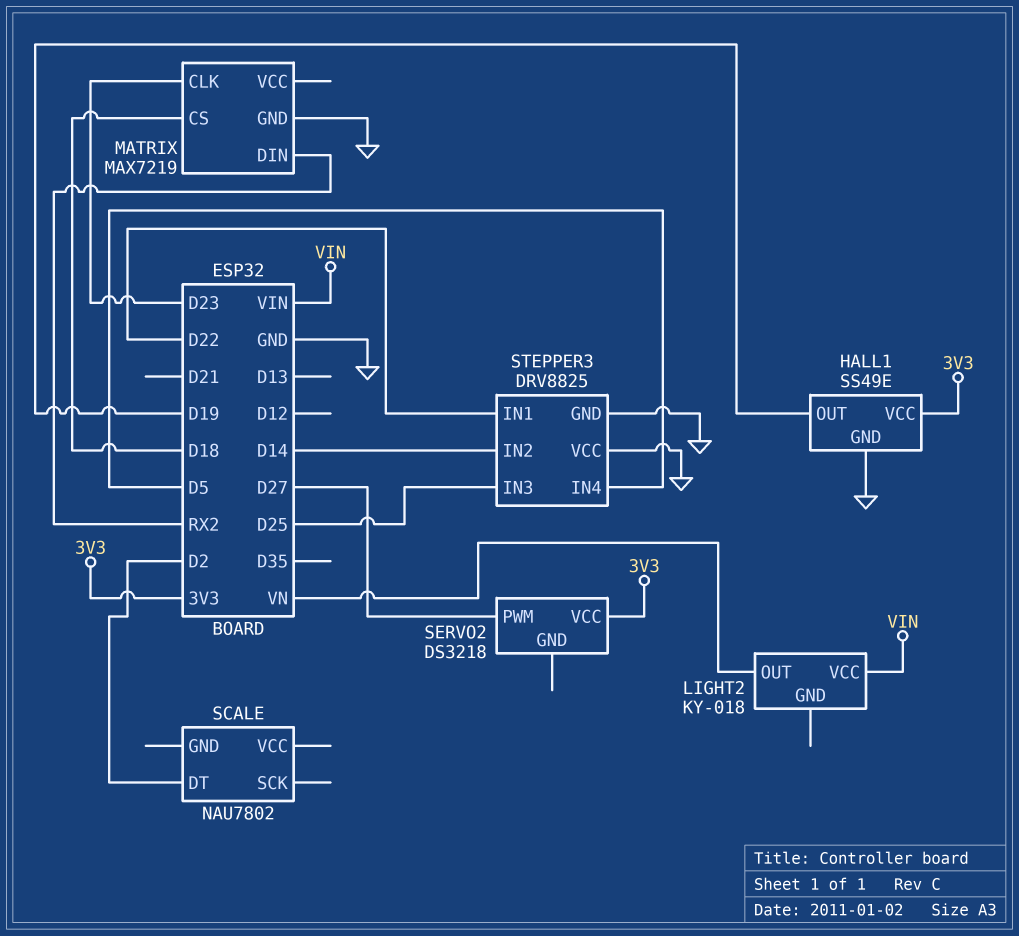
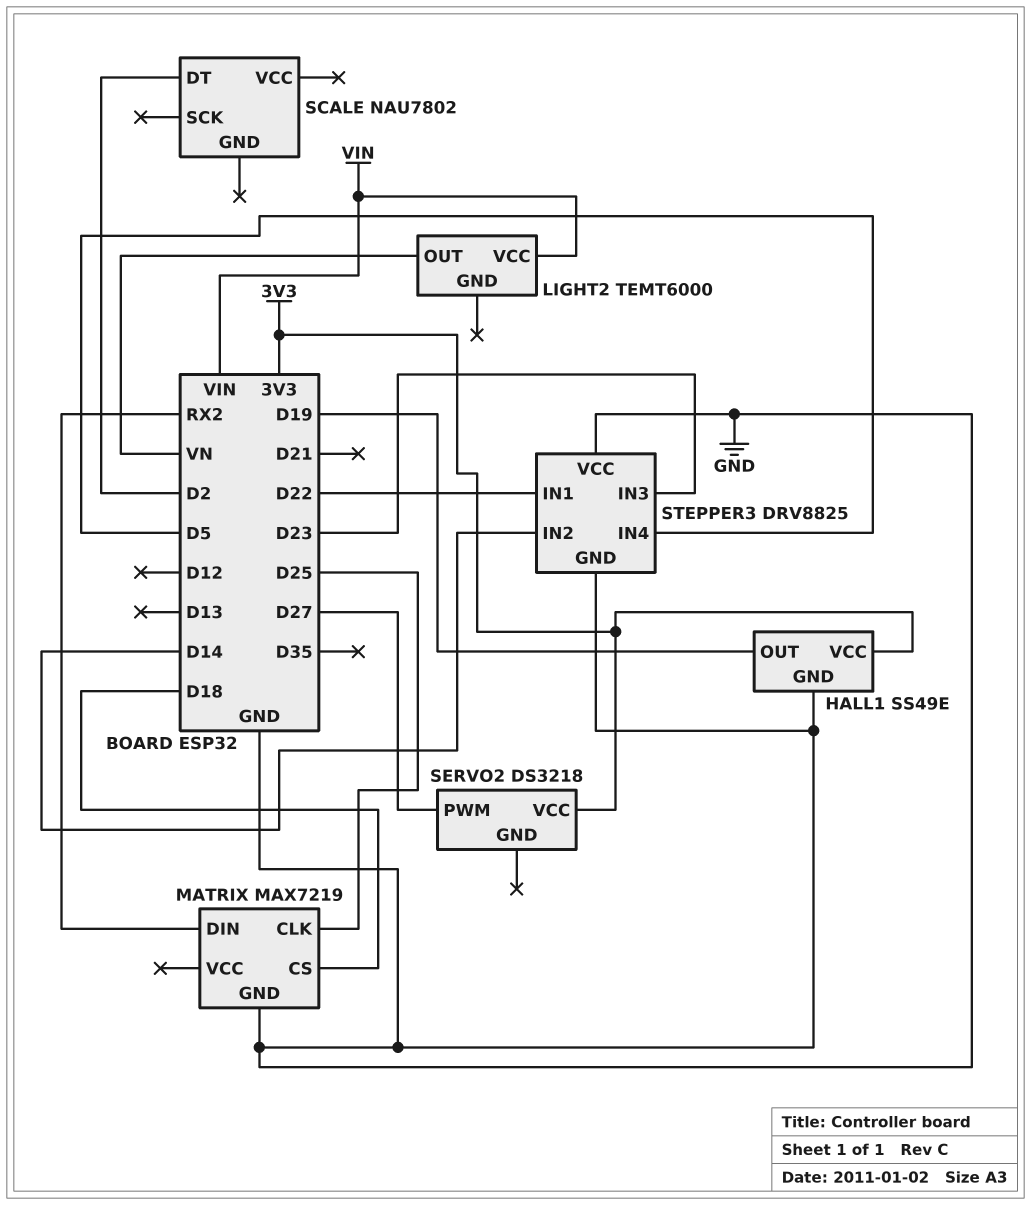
LIGHT2: KY-018 -> TEMT6000
MATRIX pin CLK: D23 -> D25
STEPPER3 pin IN3: D25 -> D23

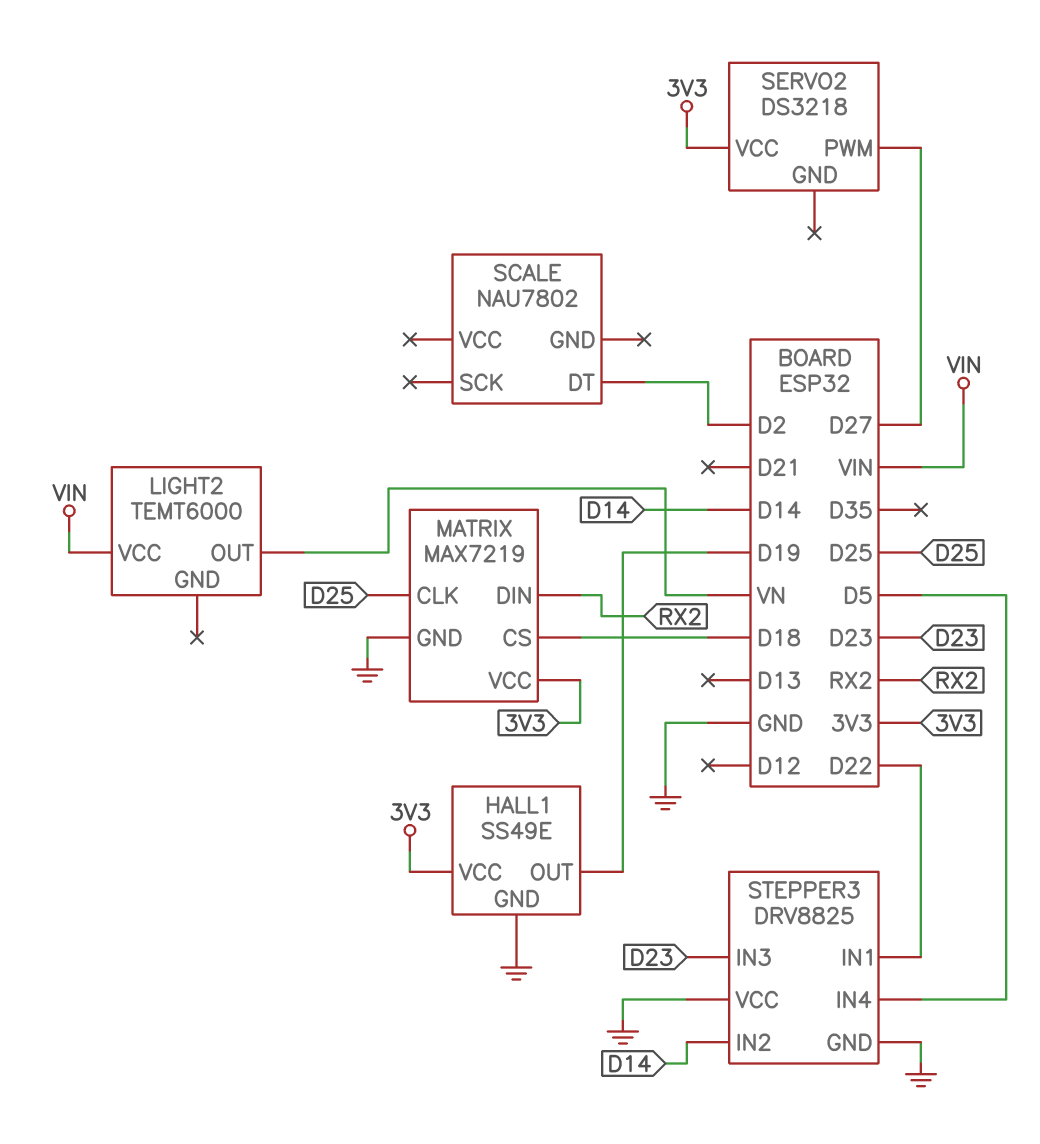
MATRIX pin VCC: none -> 3V3

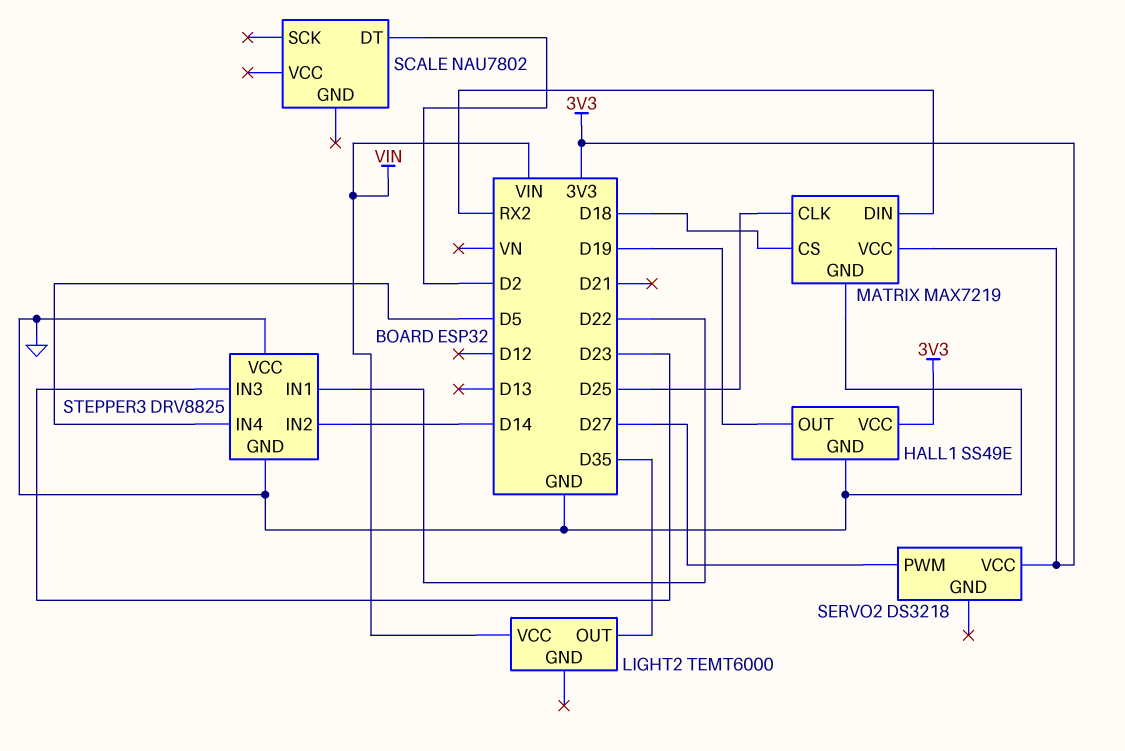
LIGHT2 pin OUT: VN -> D35

